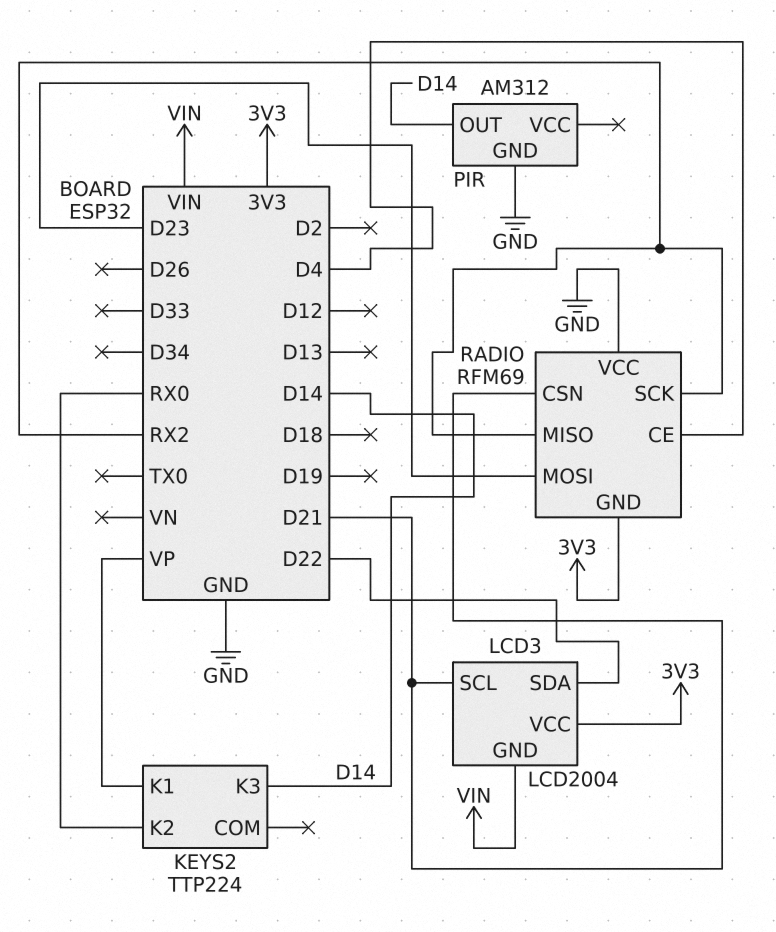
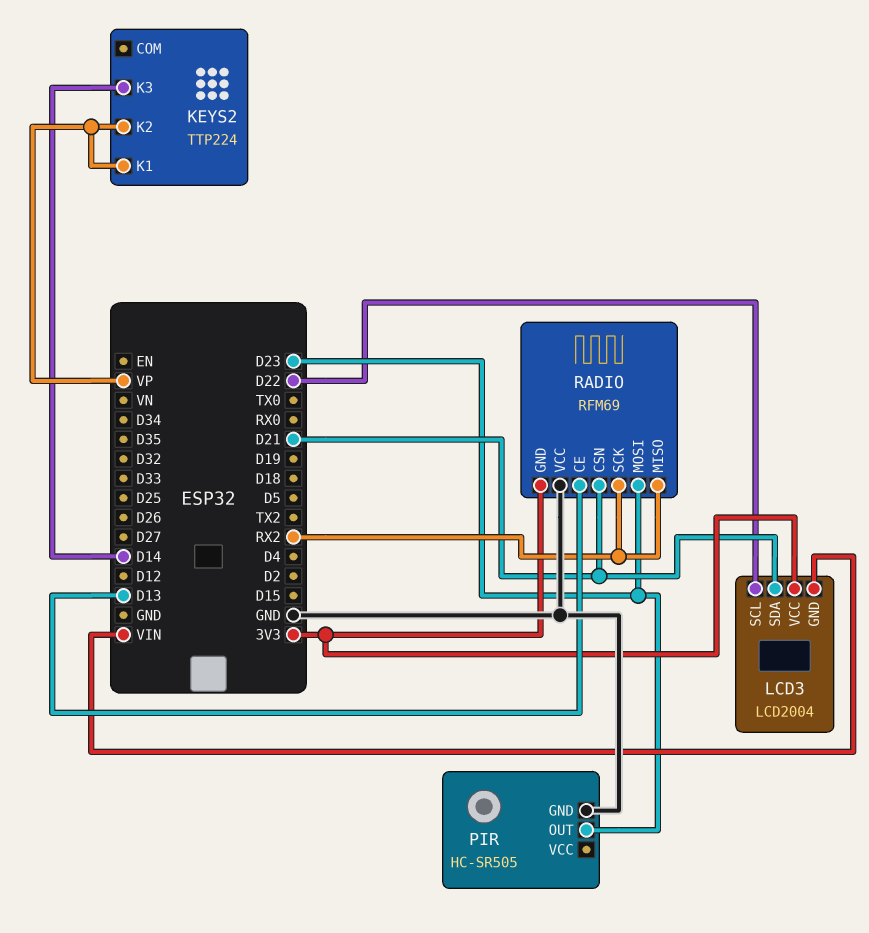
KEYS2 pin K2: RX0 -> VP
LCD3 pin SCL: D21 -> D22
LCD3 pin SDA: D22 -> D21
PIR: AM312 -> HC-SR505
PIR pin OUT: D14 -> D23
RADIO pin CE: D4 -> D13

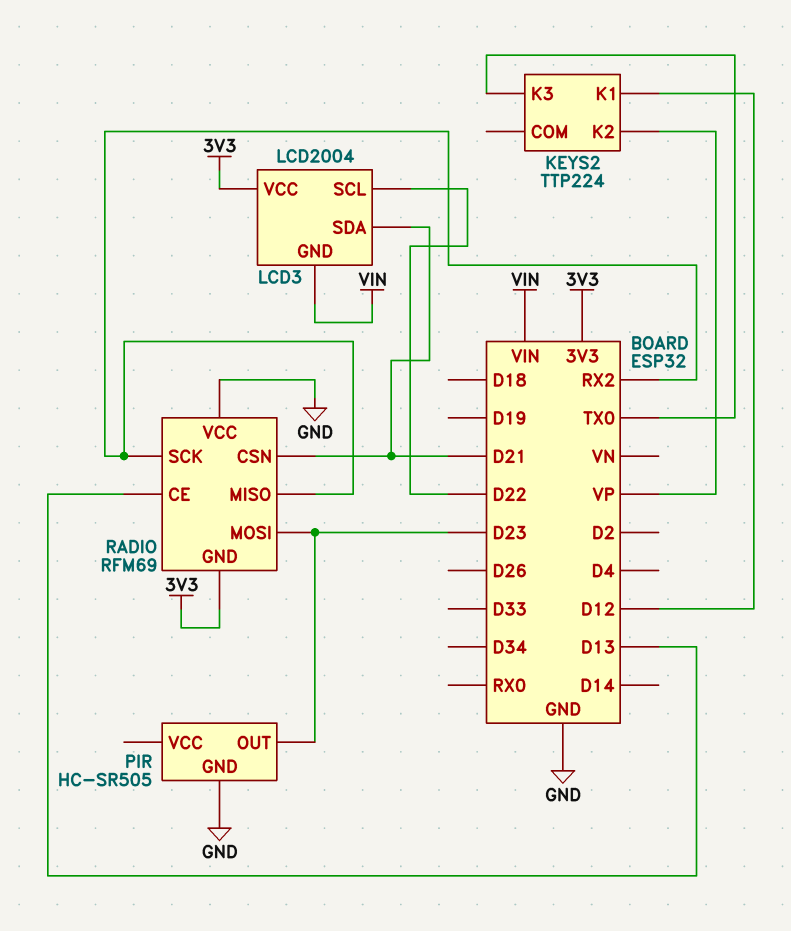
KEYS2 pin K1: VP -> D12
KEYS2 pin K3: D14 -> TX0

